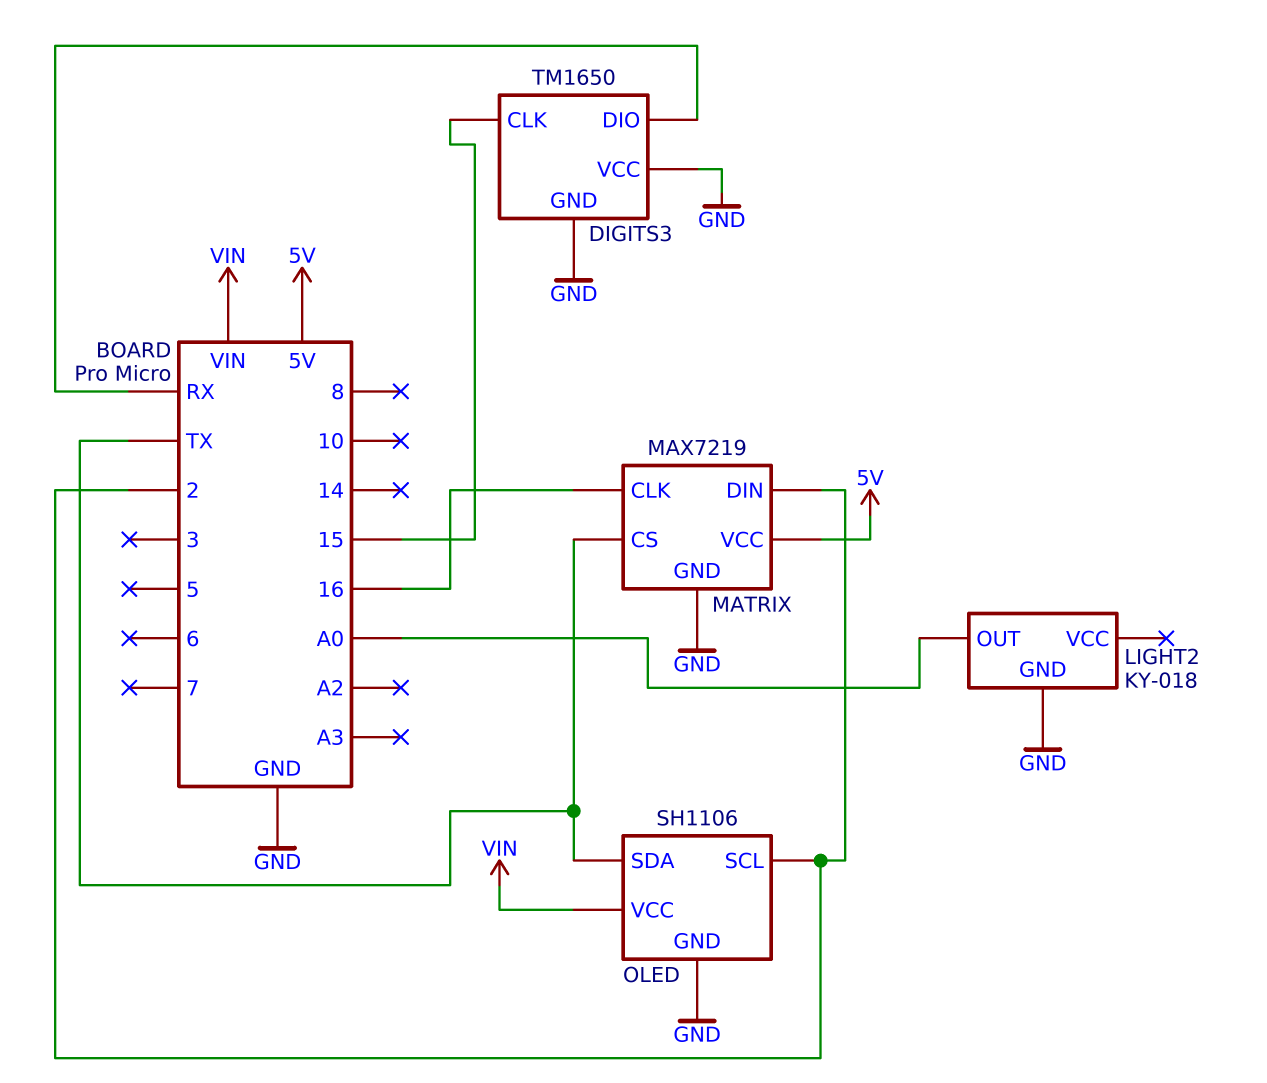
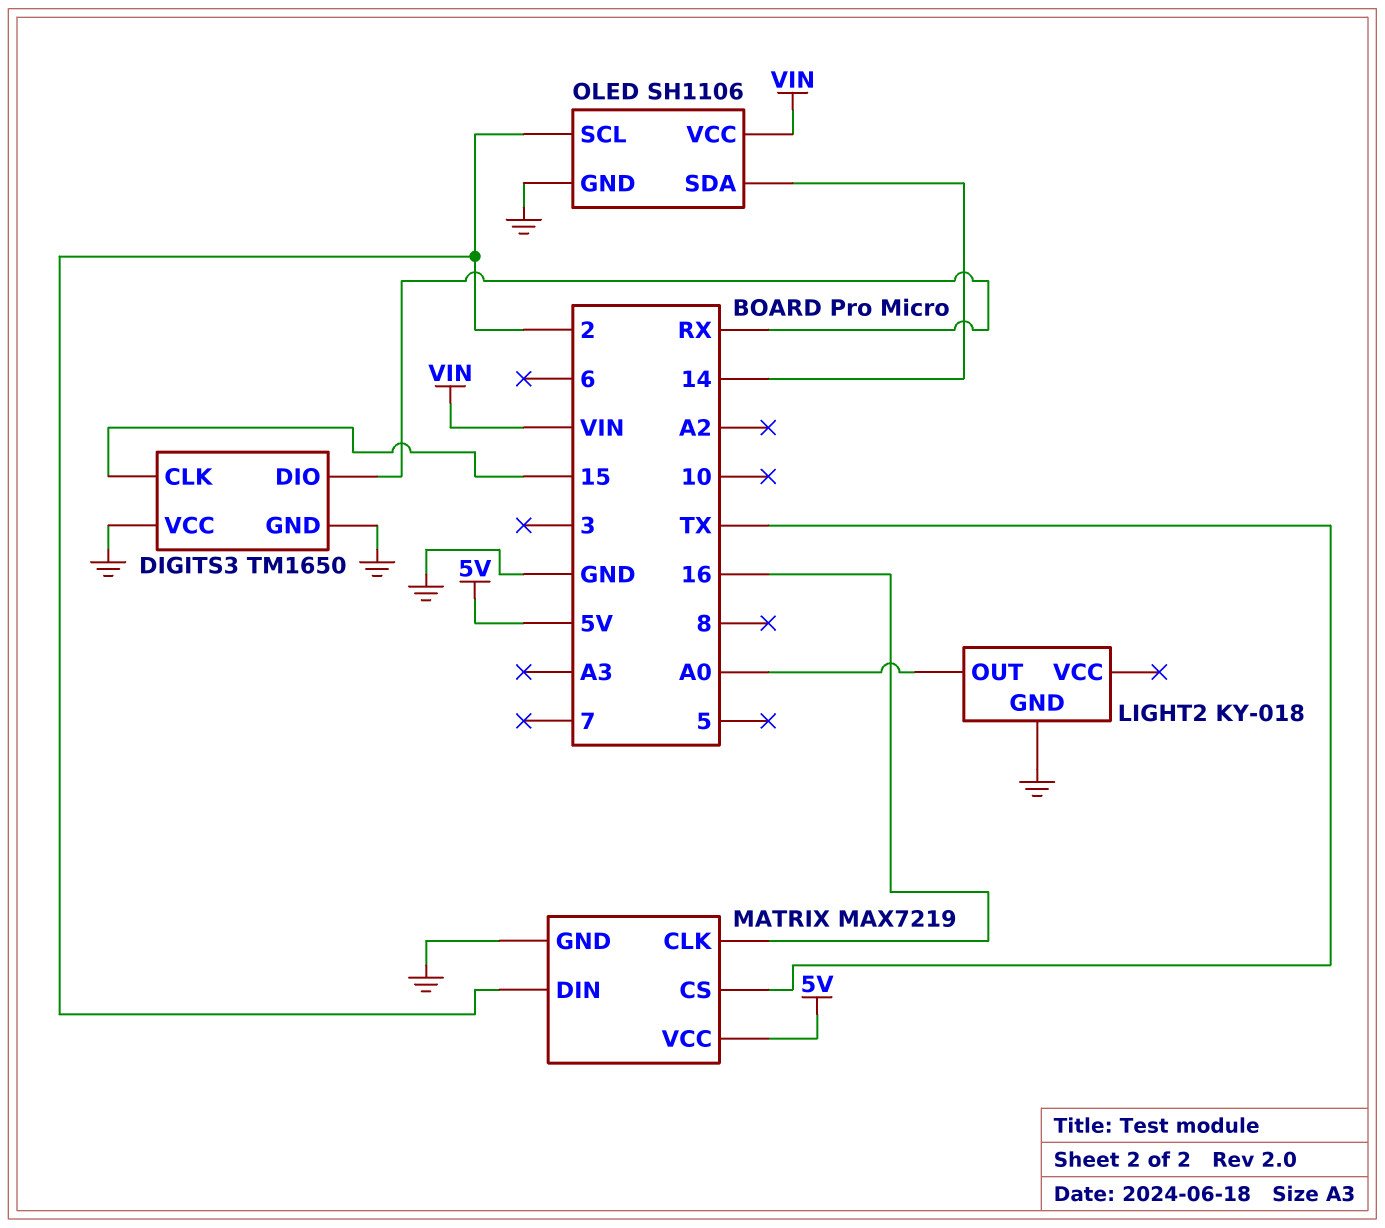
OLED pin SDA: TX -> 14

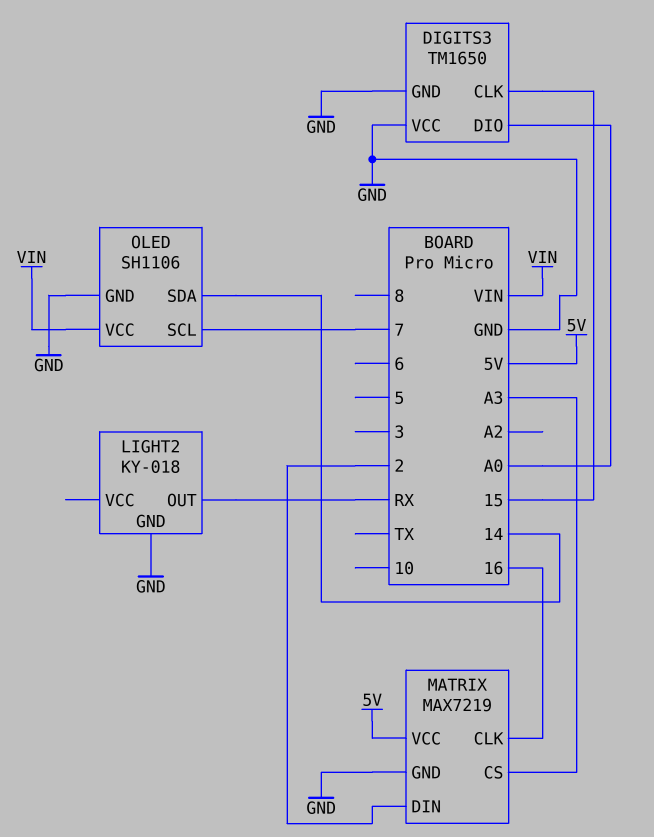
DIGITS3 pin DIO: RX -> A0
LIGHT2 pin OUT: A0 -> RX
MATRIX pin CS: TX -> A3
OLED pin SCL: 2 -> 7

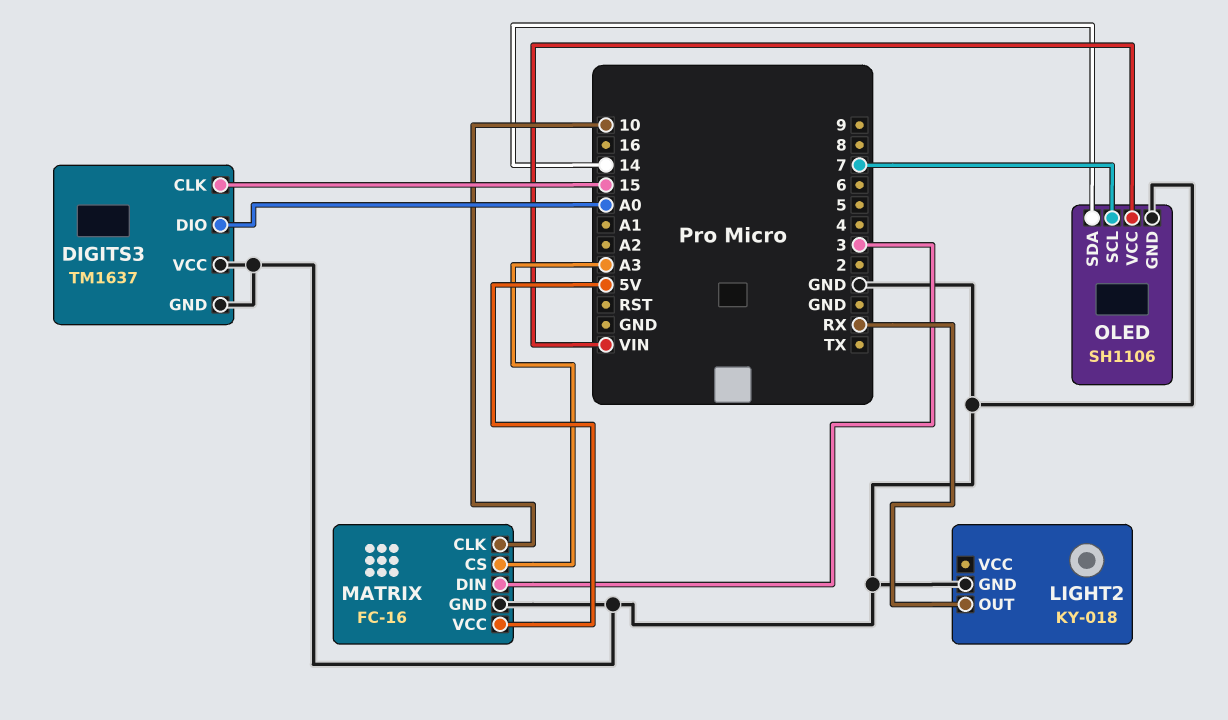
DIGITS3: TM1650 -> TM1637
MATRIX: MAX7219 -> FC-16
MATRIX pin CLK: 16 -> 10
MATRIX pin DIN: 2 -> 3

